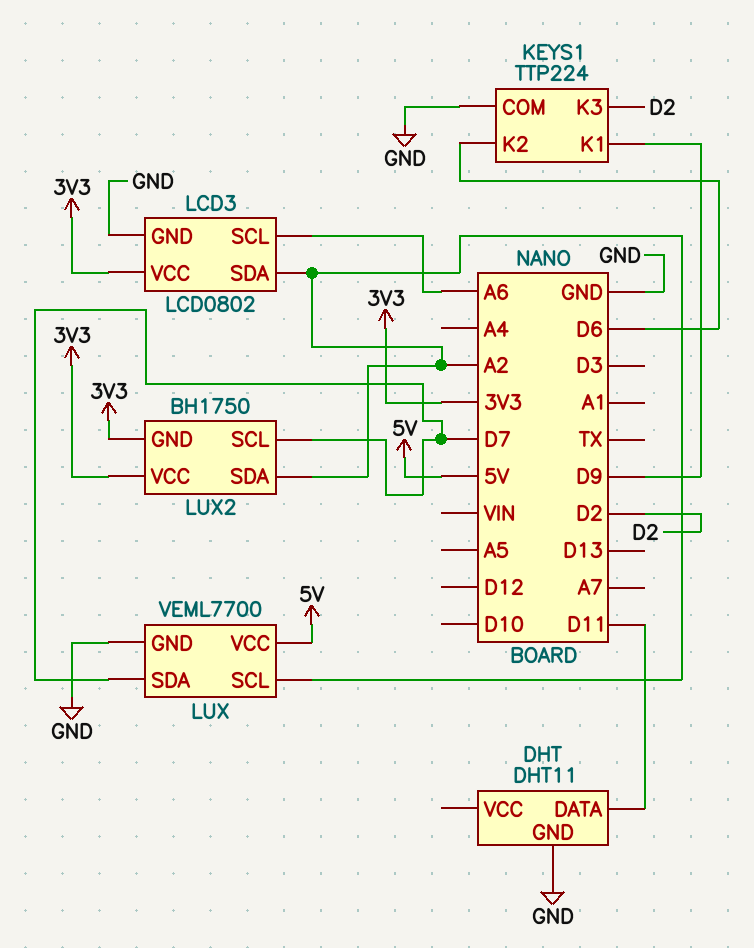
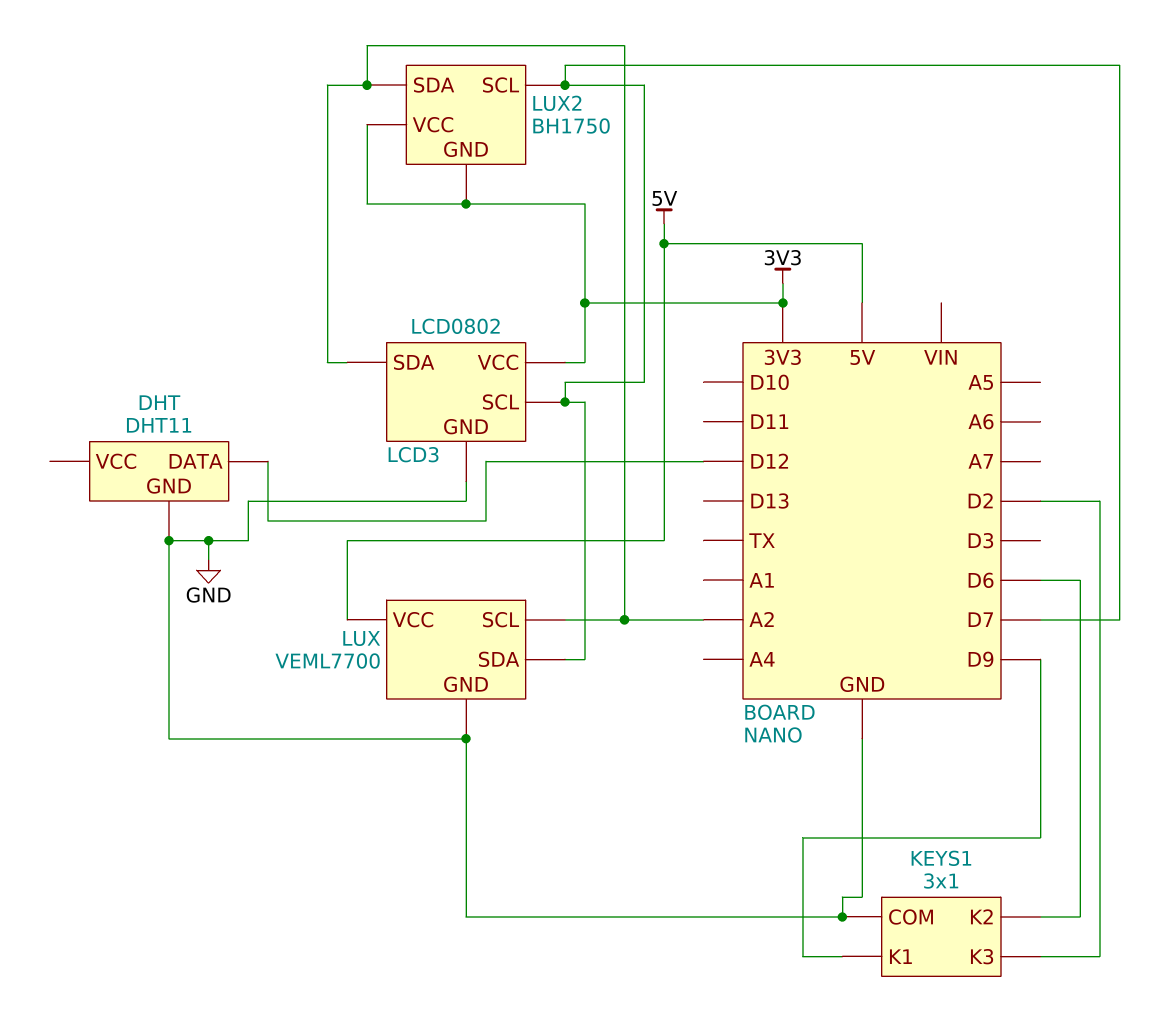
DHT pin DATA: D11 -> D12
KEYS1: TTP224 -> 3x1
LCD3 pin SCL: A6 -> D7

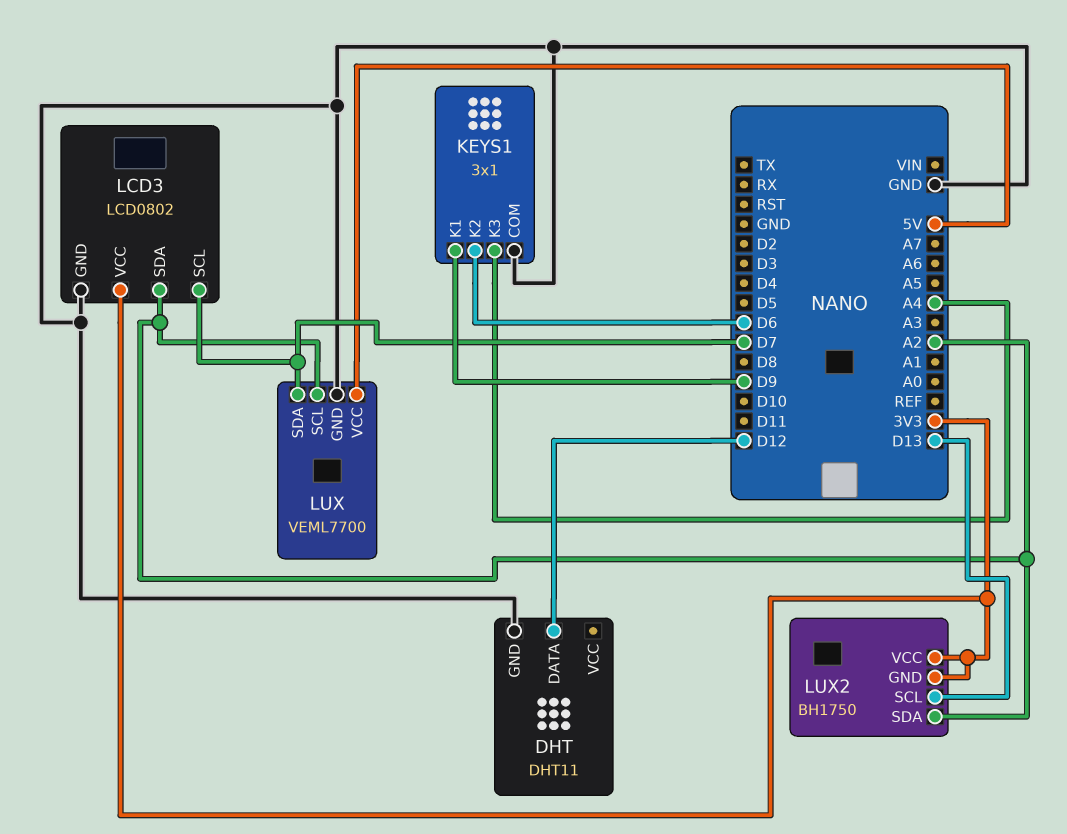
KEYS1 pin K3: D2 -> A4
LUX2 pin SCL: D7 -> D13

